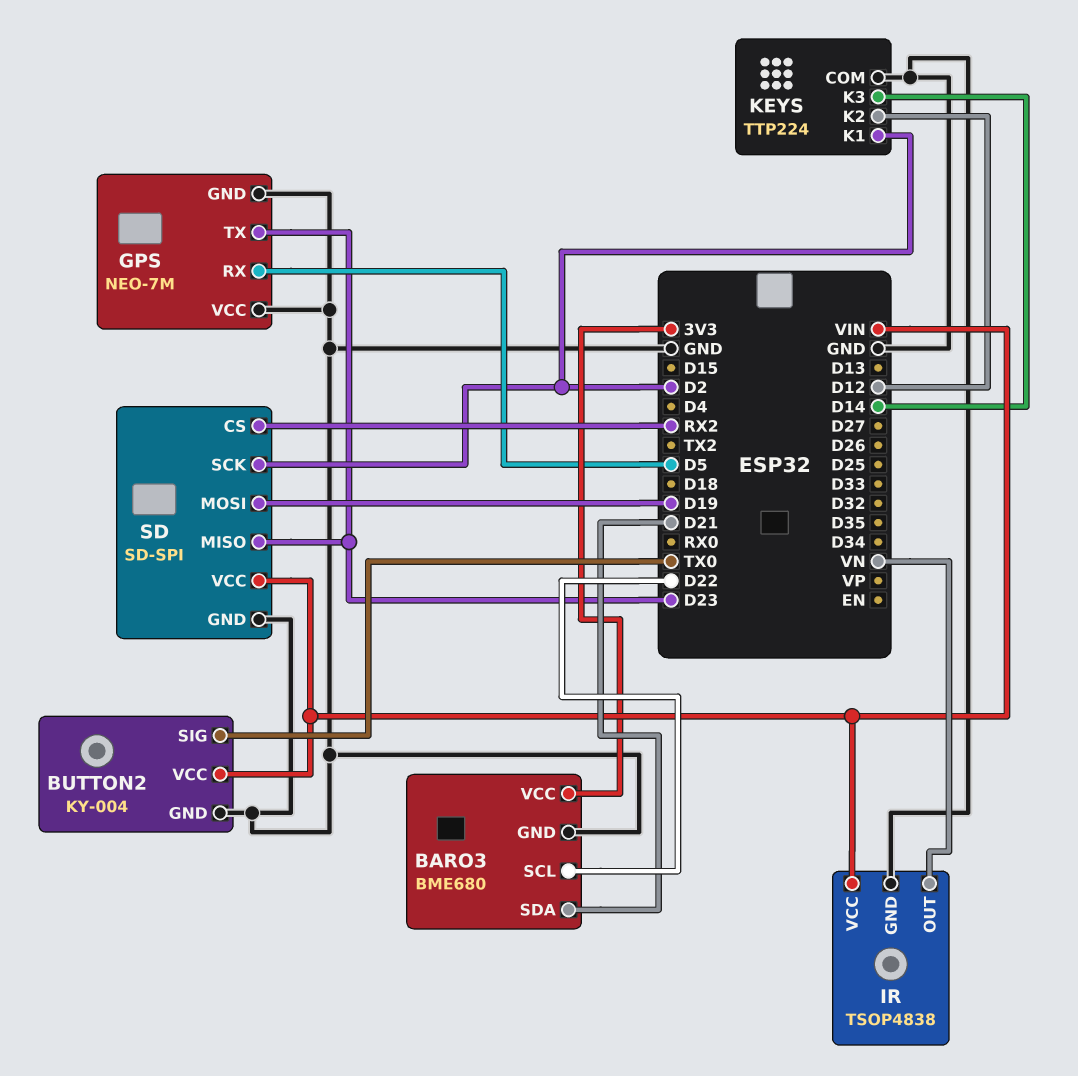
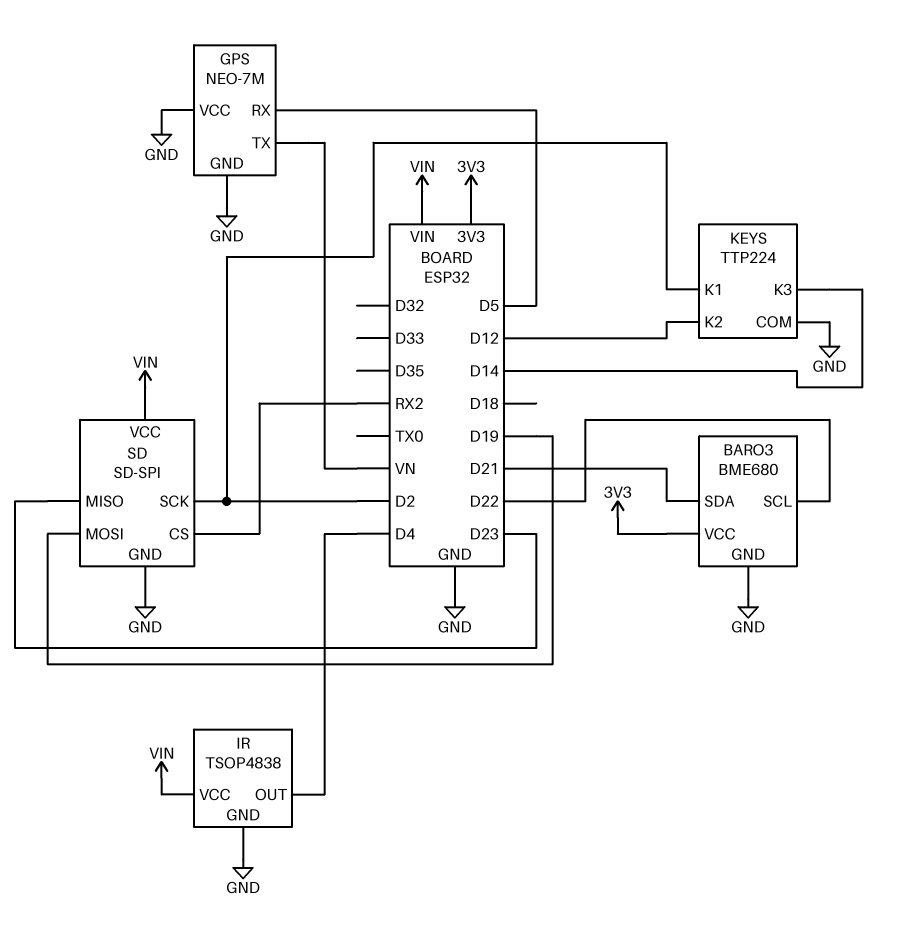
BUTTON2: KY-004 -> none
BUTTON2 pin GND: GND -> none
BUTTON2 pin SIG: TX0 -> none
BUTTON2 pin VCC: VIN -> none
GPS pin TX: D23 -> VN
IR pin OUT: VN -> D4

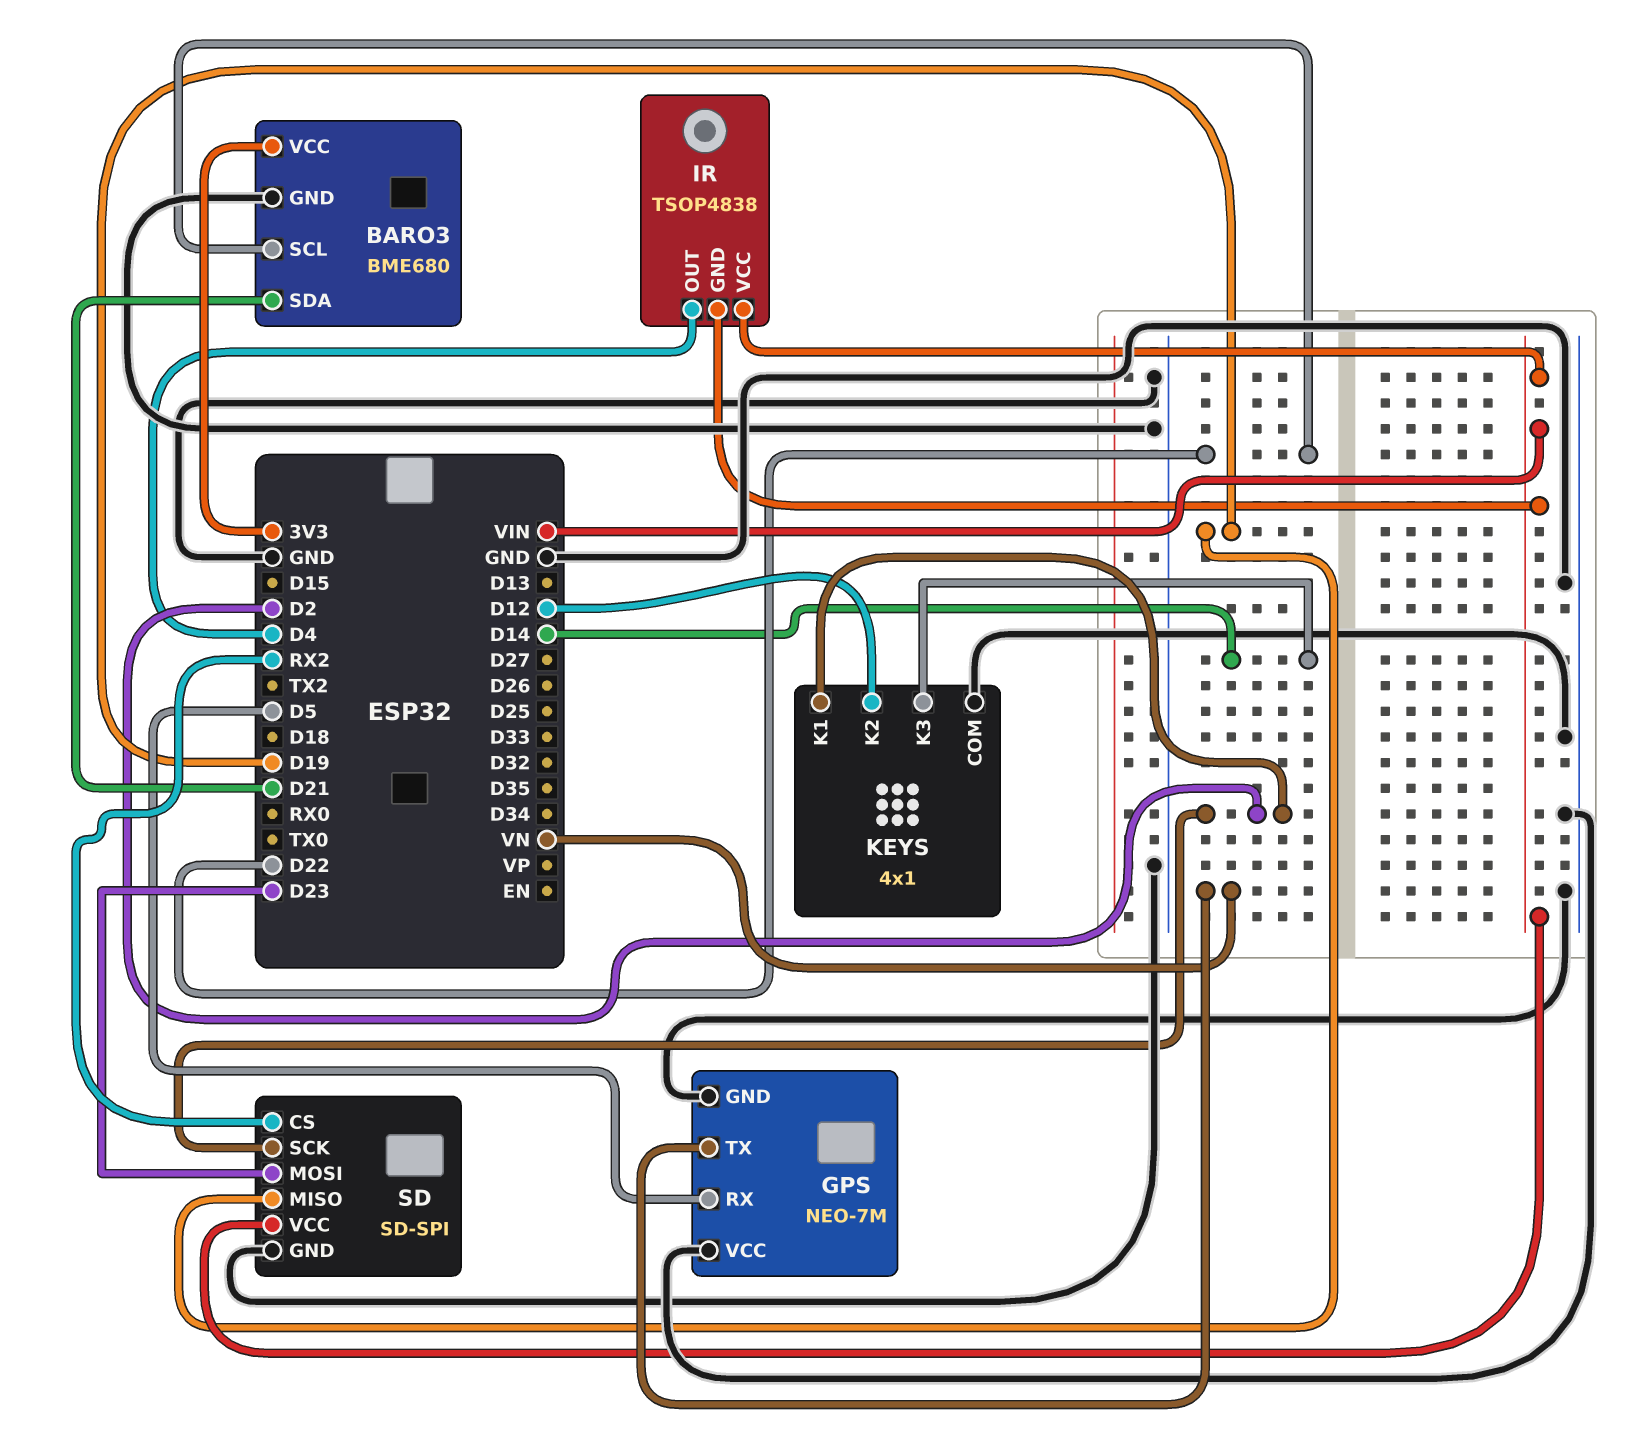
IR pin GND: GND -> VIN
KEYS: TTP224 -> 4x1
SD pin MISO: D23 -> D19
SD pin MOSI: D19 -> D23

